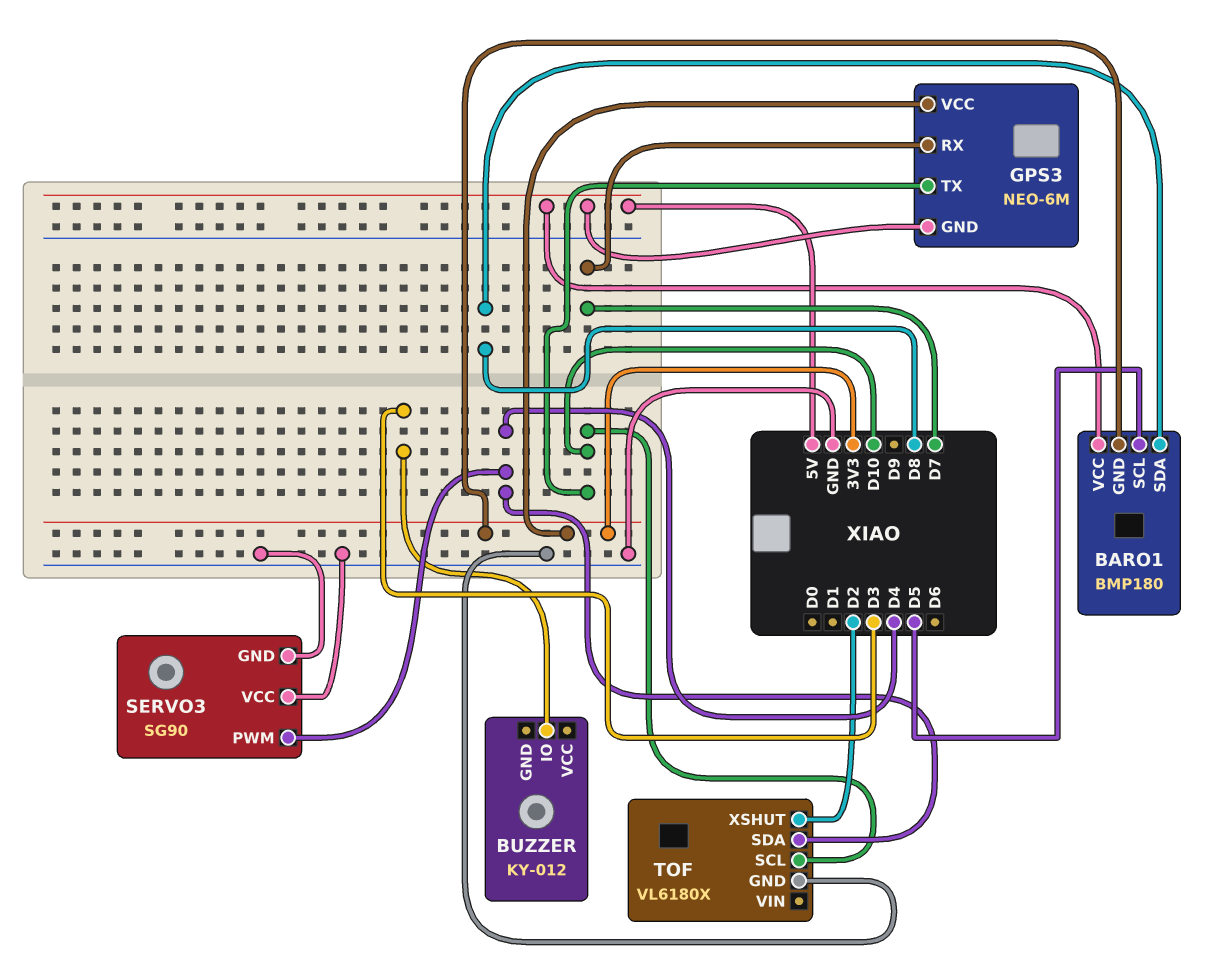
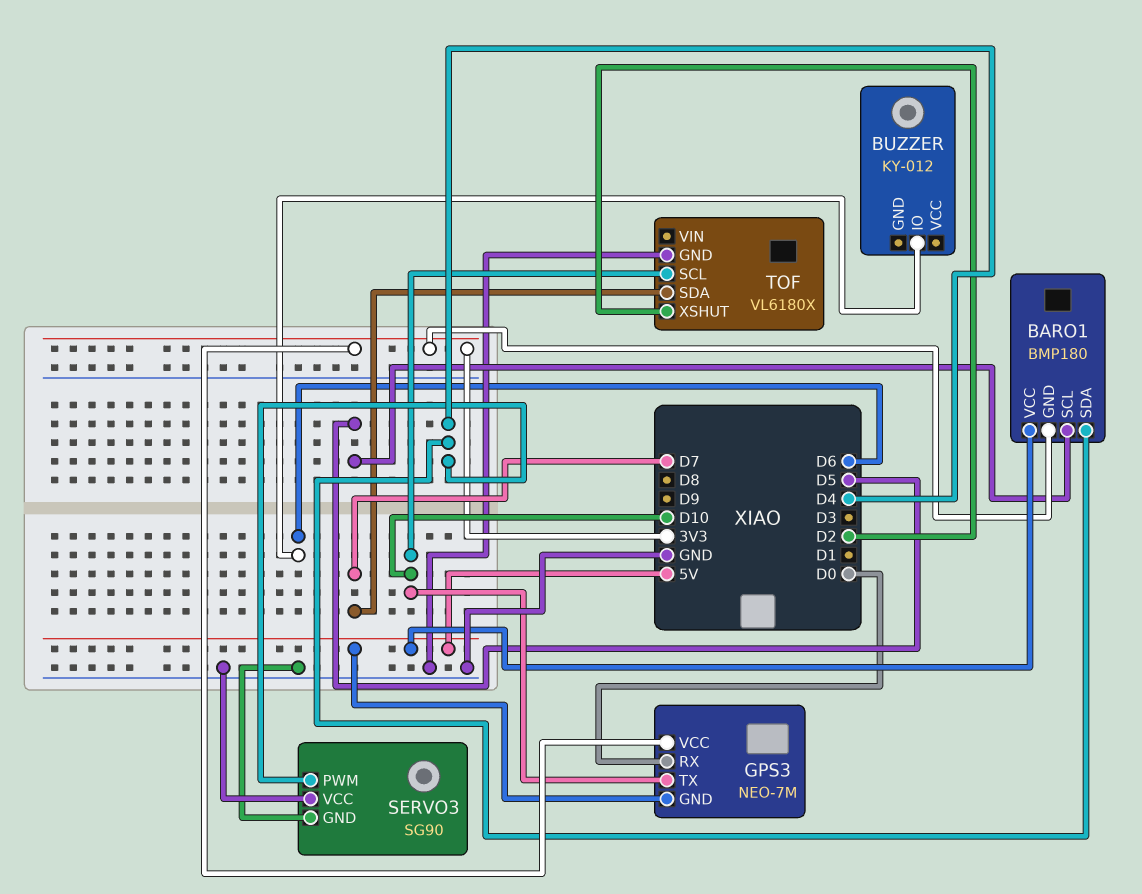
BARO1 pin SDA: D8 -> D4
BUZZER pin IO: D3 -> D6
GPS3: NEO-6M -> NEO-7M
GPS3 pin RX: D7 -> D0
TOF pin SDA: D4 -> D7

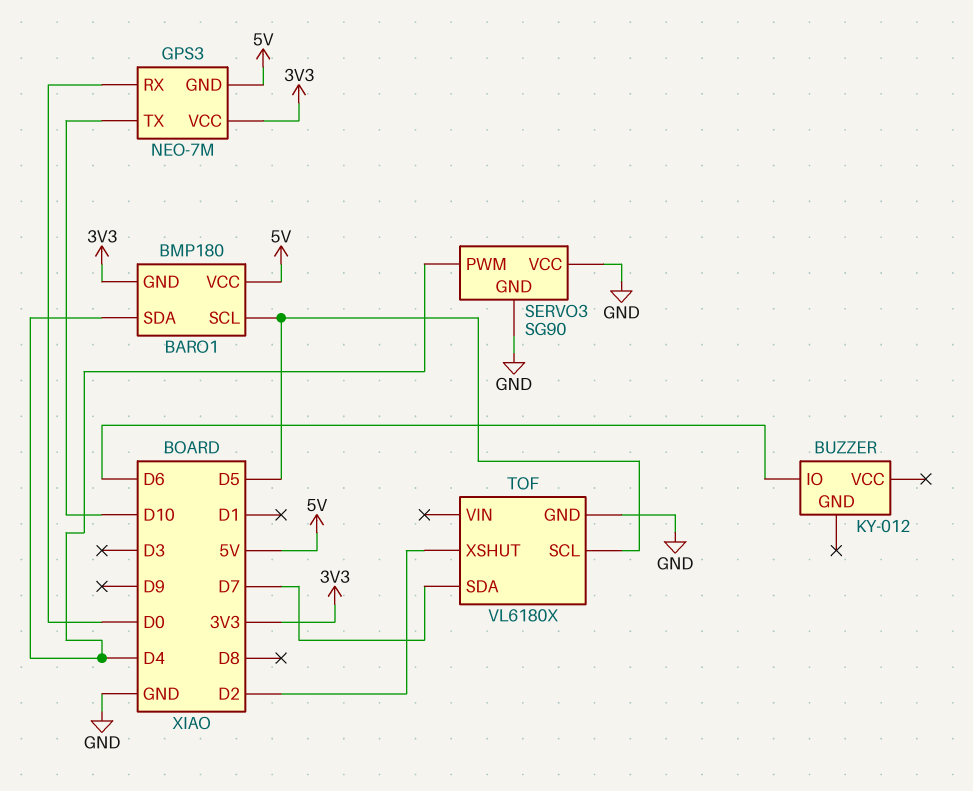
TOF pin SCL: D10 -> D5

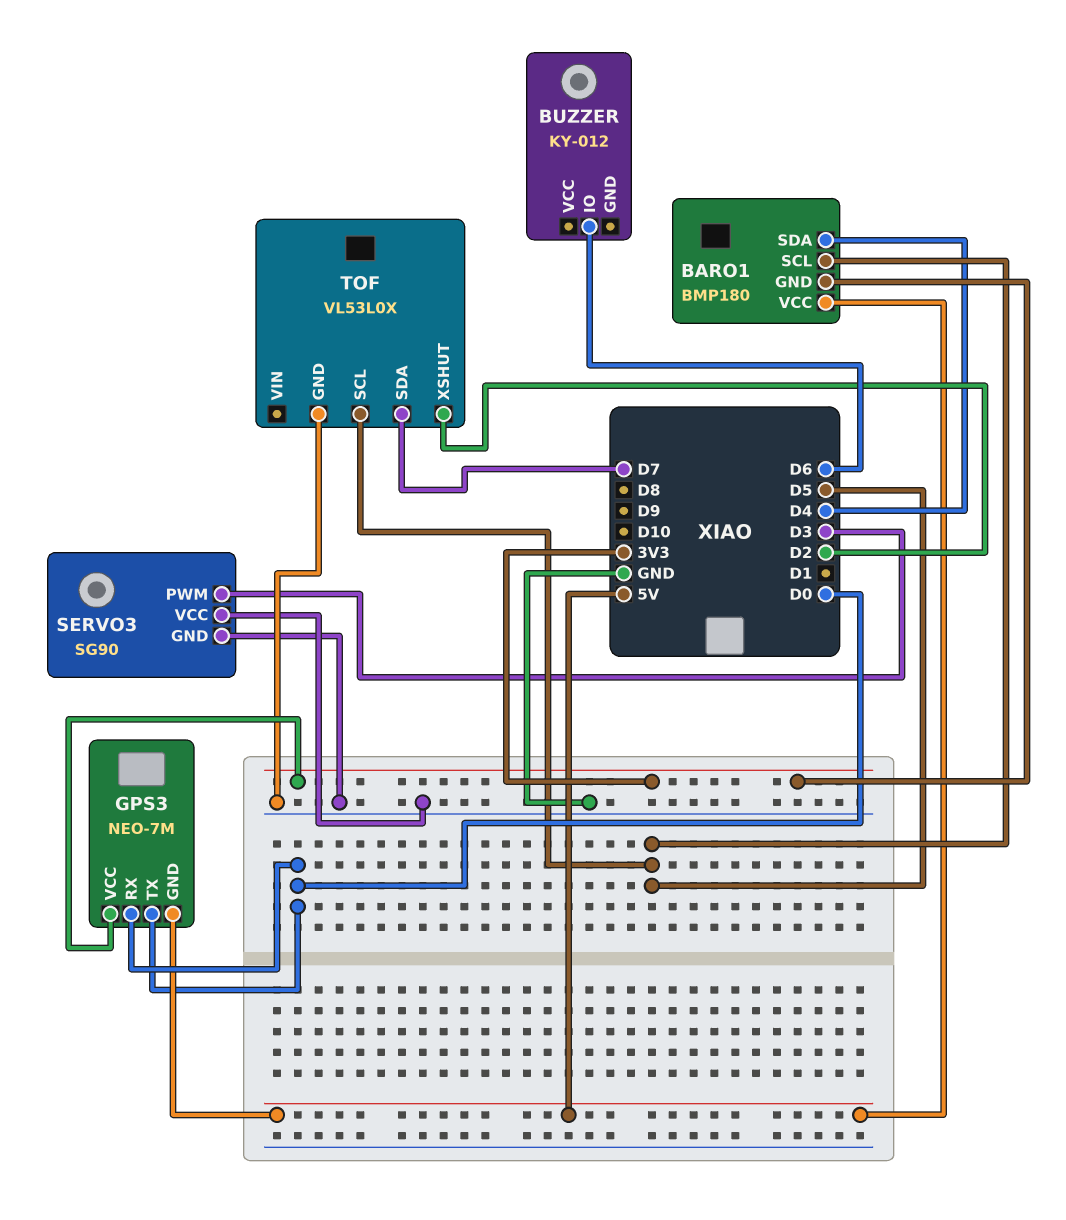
GPS3 pin TX: D10 -> D0
SERVO3 pin PWM: D4 -> D3
TOF: VL6180X -> VL53L0X

